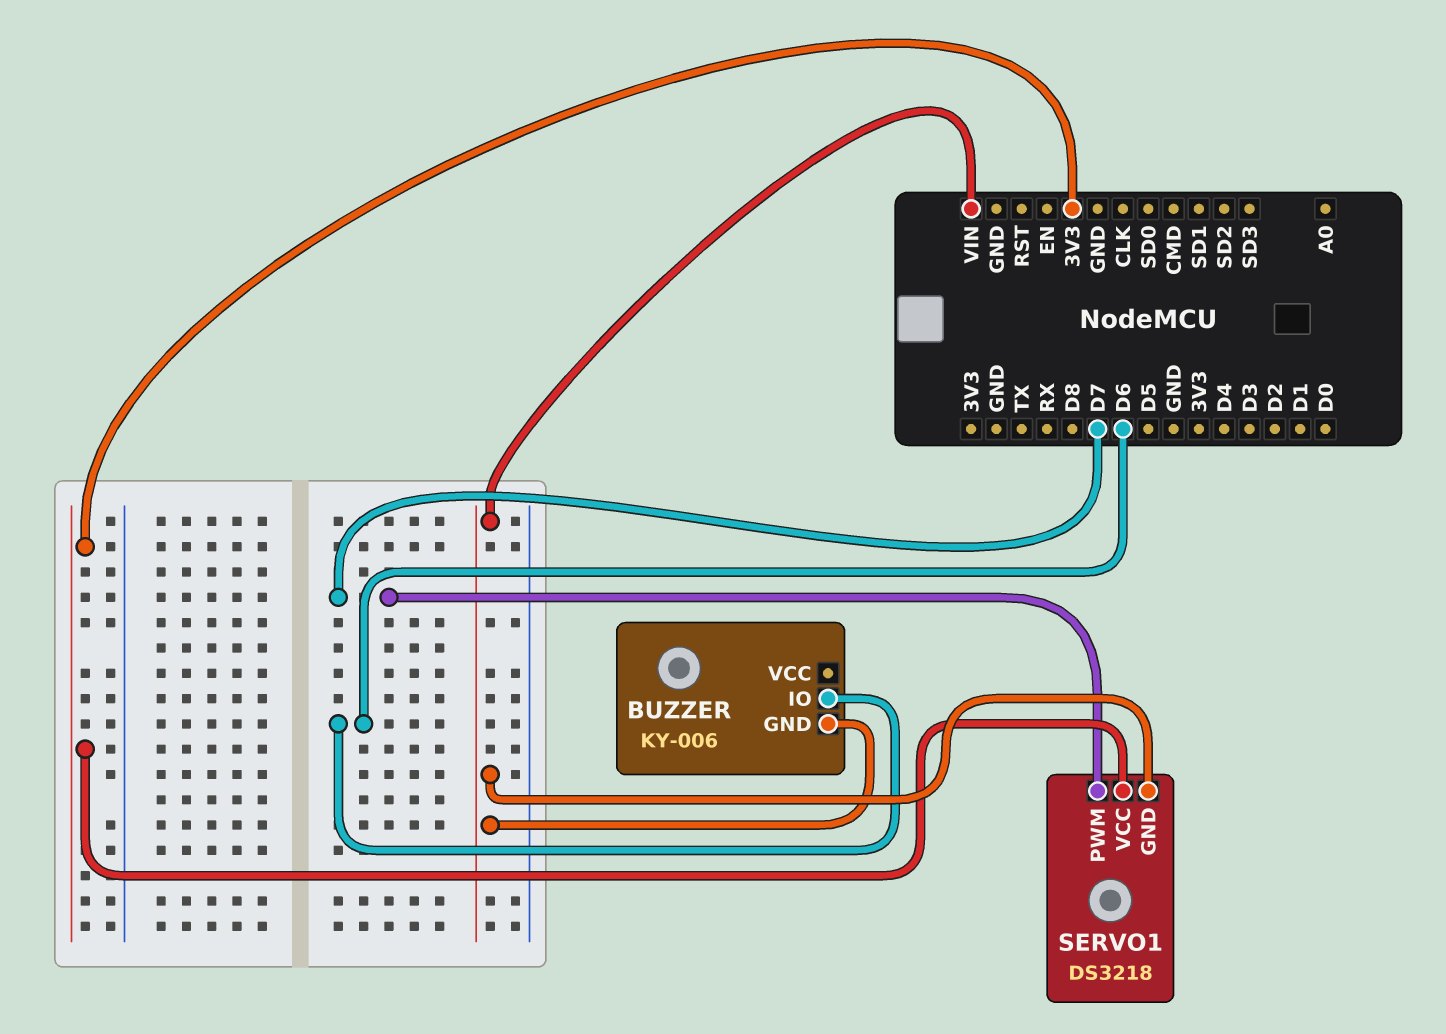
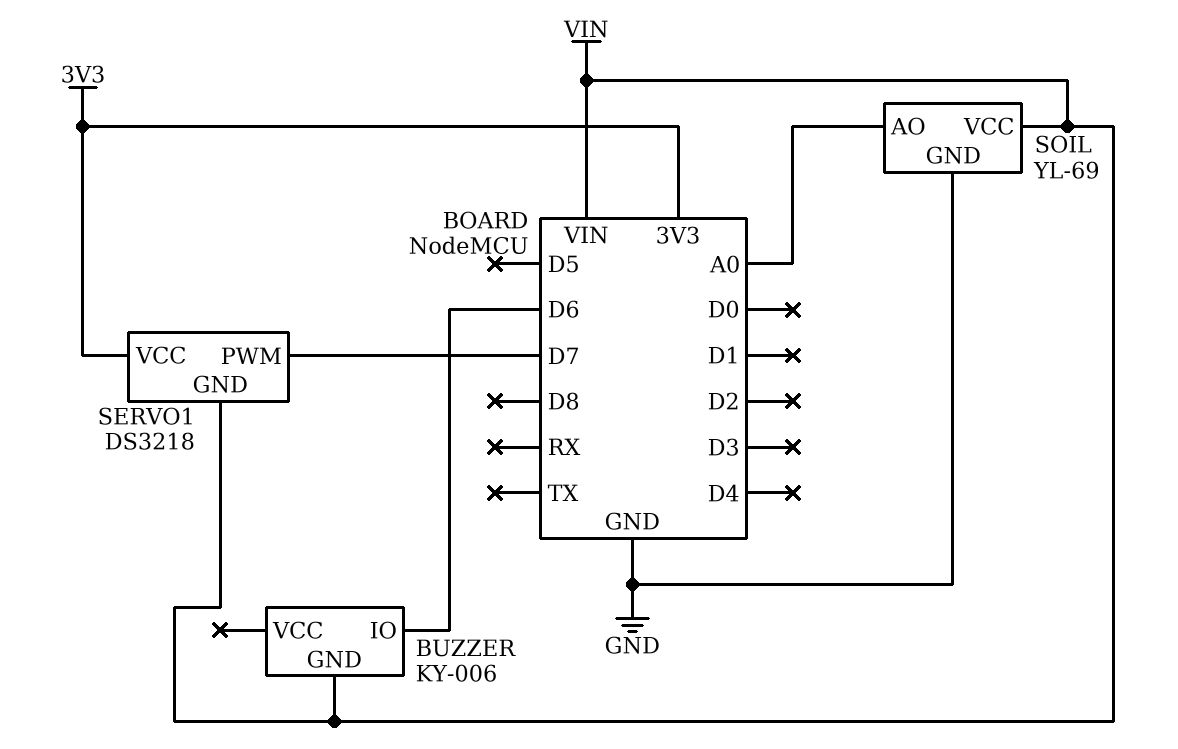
SOIL: none -> YL-69
SOIL pin AO: none -> A0
SOIL pin GND: none -> GND
SOIL pin VCC: none -> VIN

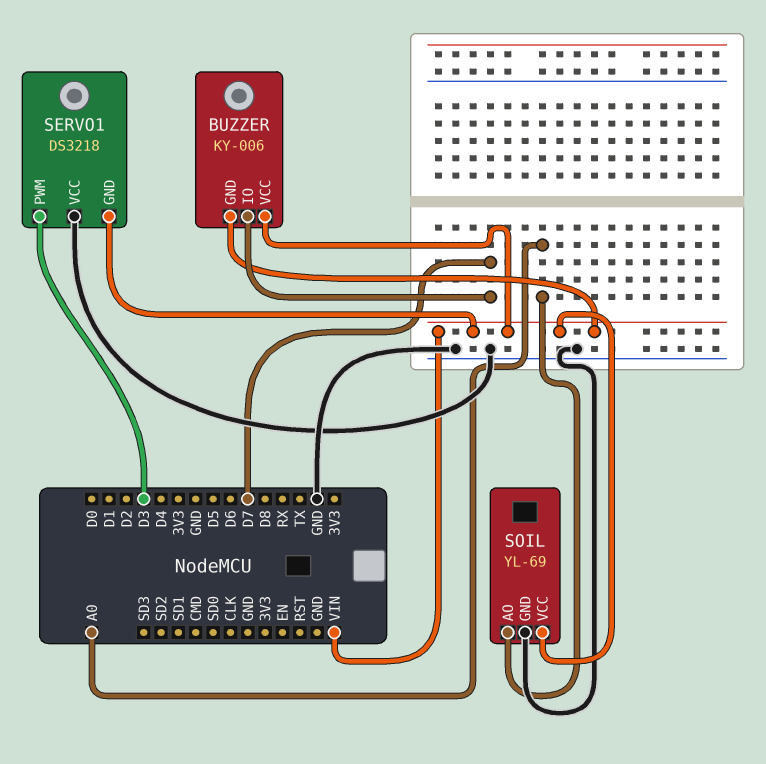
BUZZER pin IO: D6 -> D7
BUZZER pin VCC: none -> VIN
SERVO1 pin PWM: D7 -> D3
SERVO1 pin VCC: 3V3 -> GND

